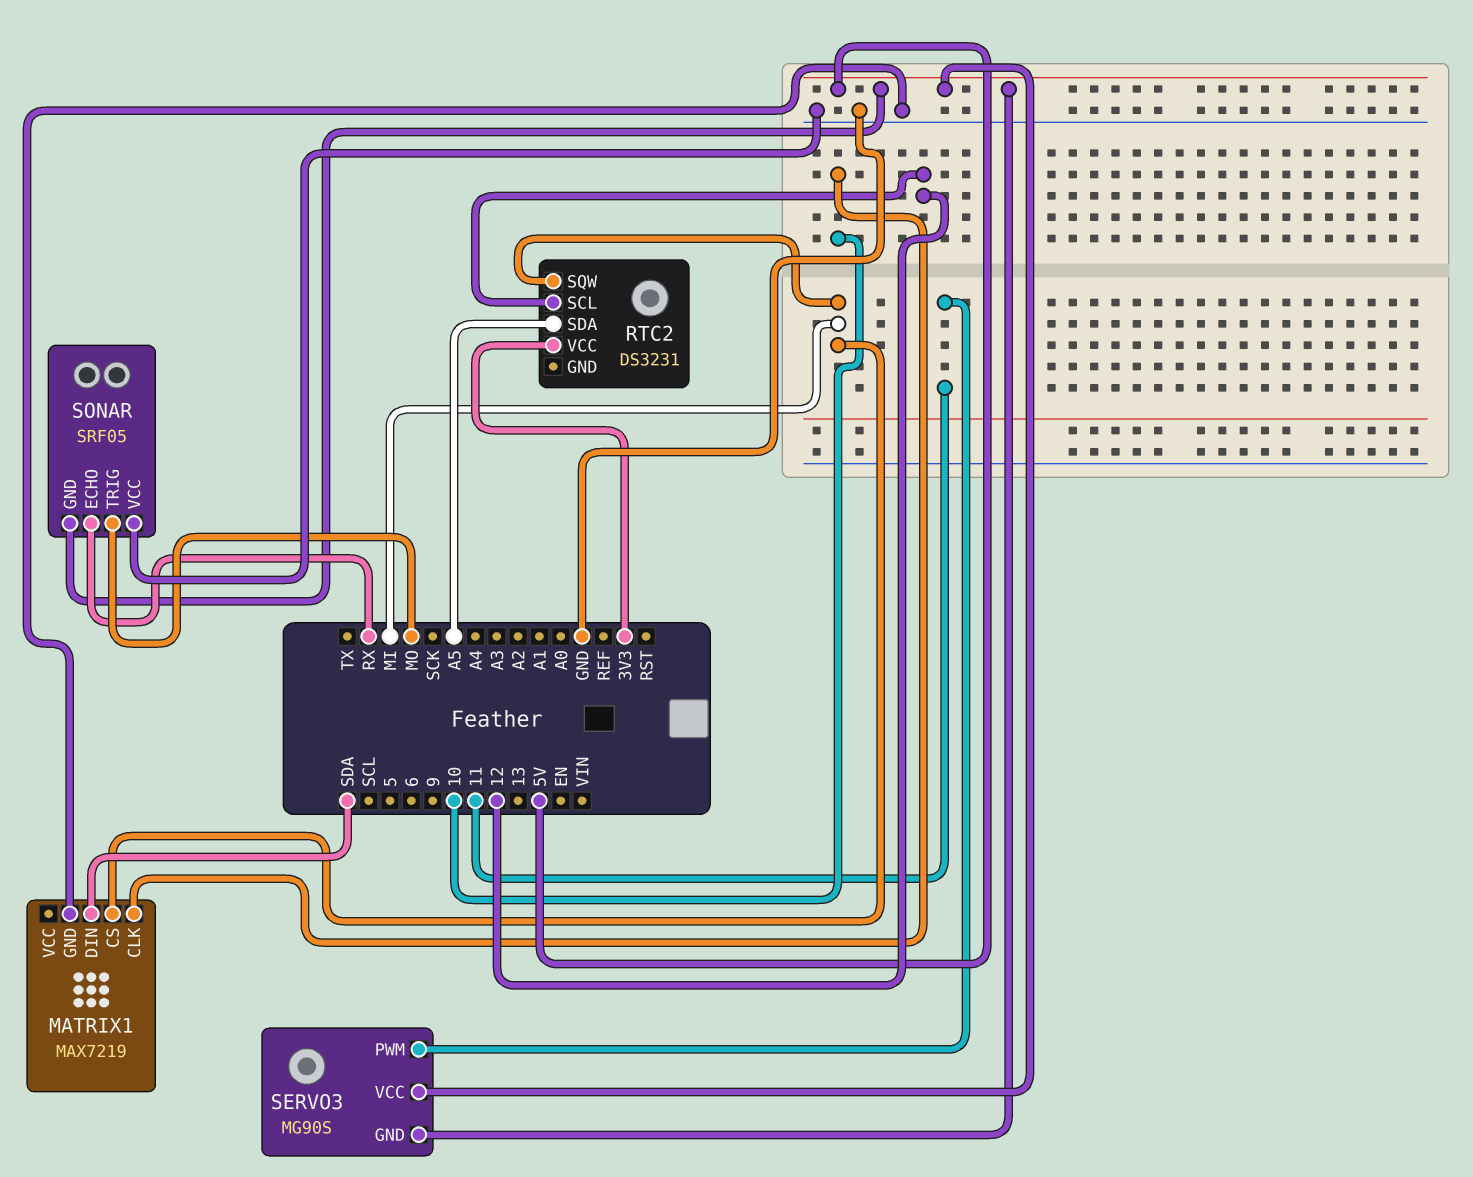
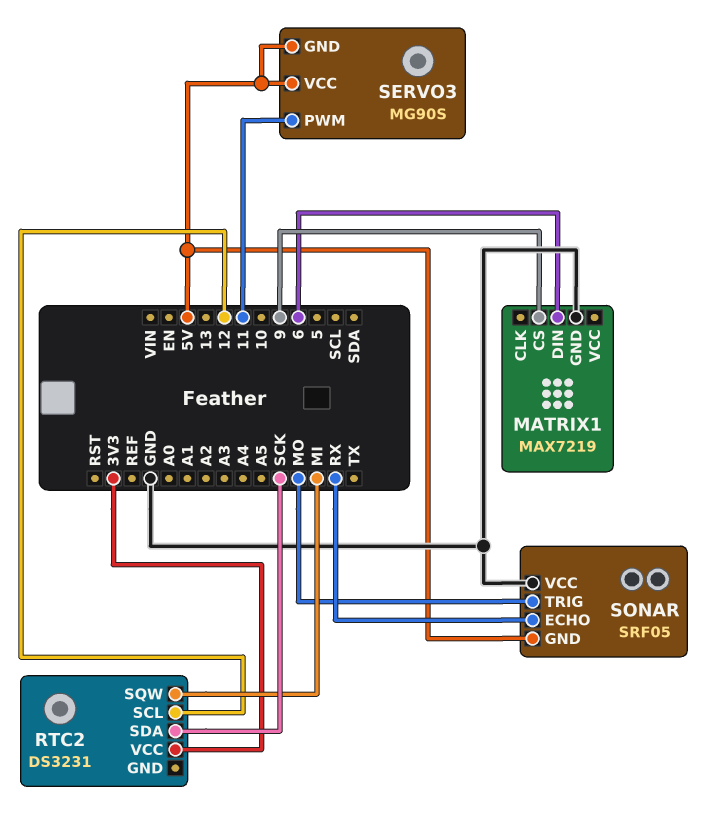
MATRIX1 pin CLK: 10 -> none
MATRIX1 pin CS: MI -> 9
MATRIX1 pin DIN: SDA -> 6
RTC2 pin SDA: A5 -> SCK

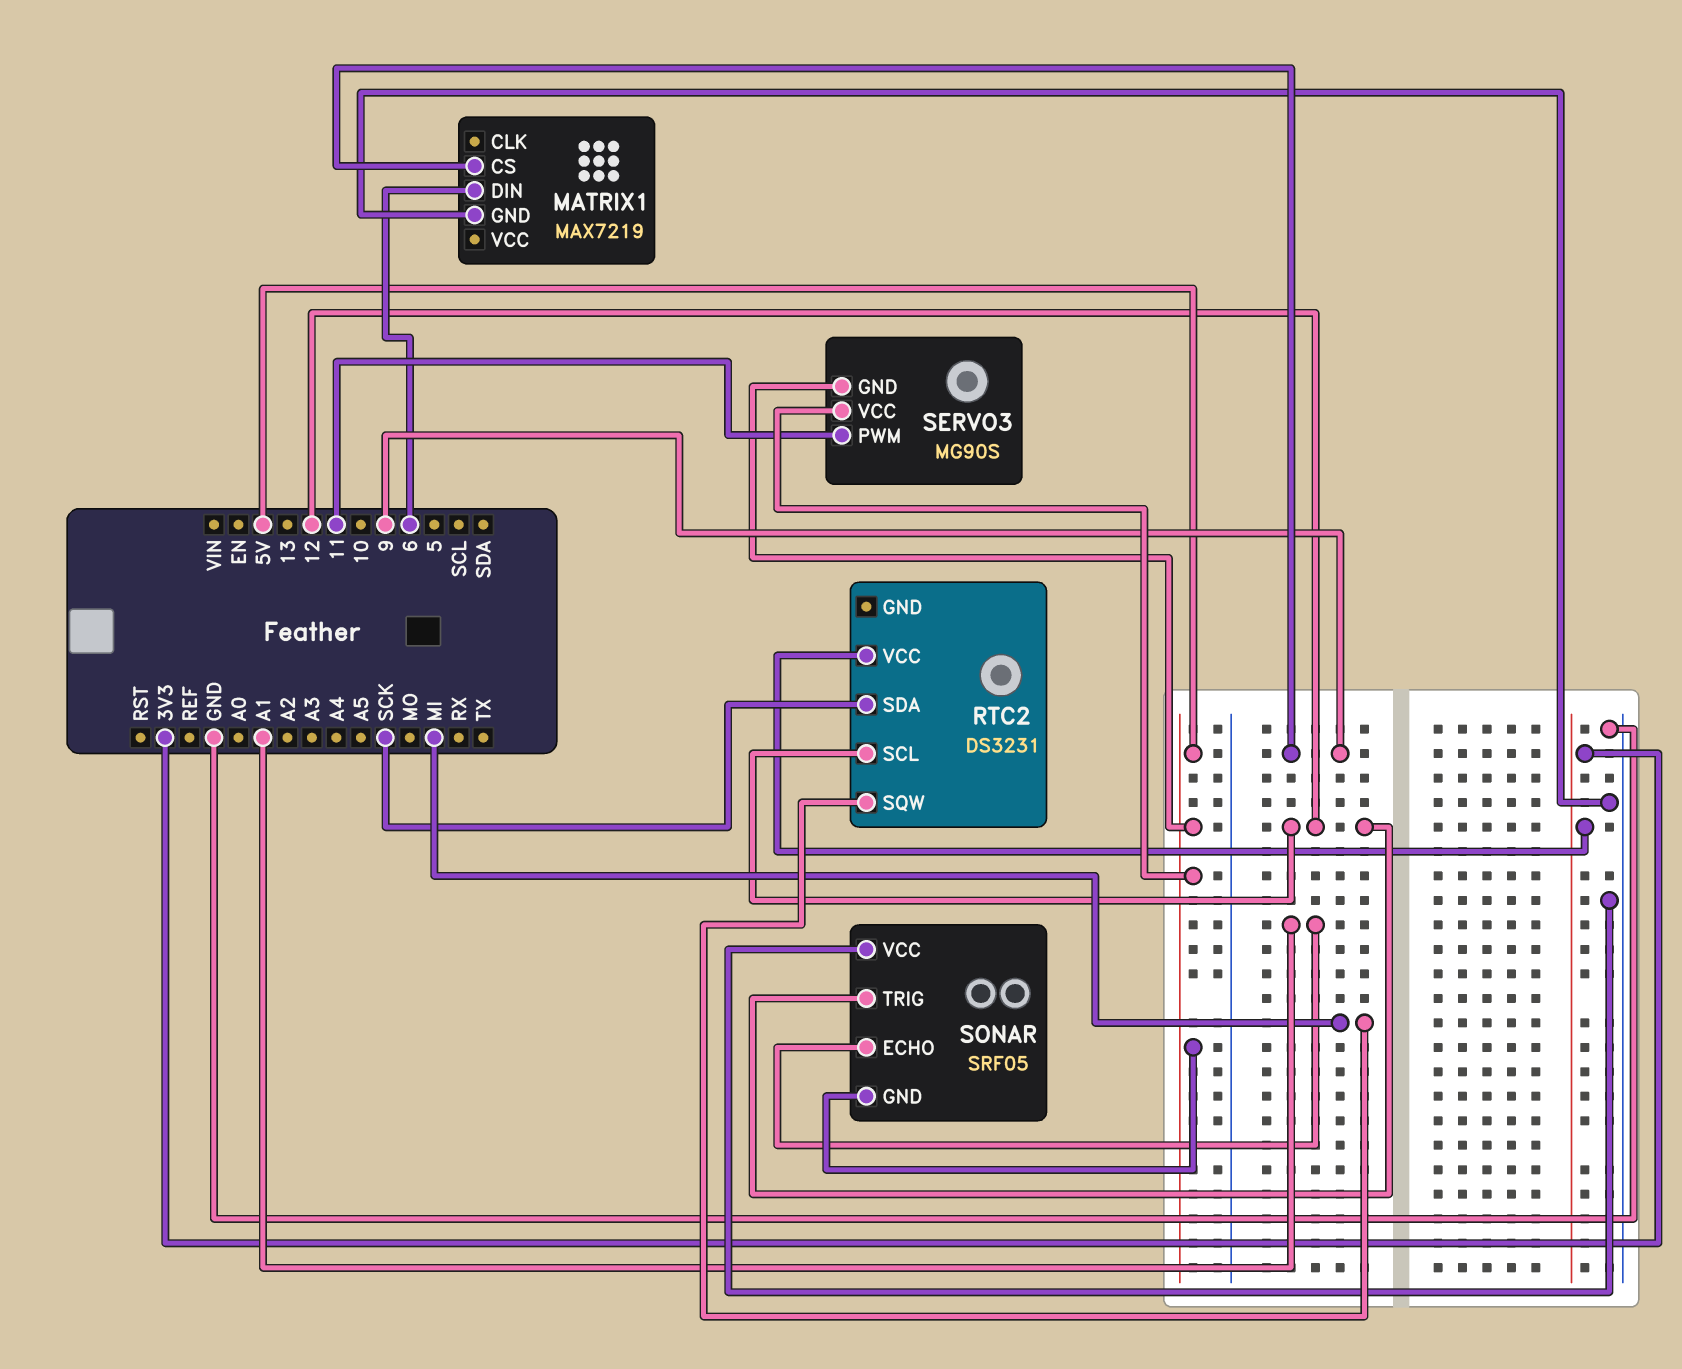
SONAR pin ECHO: RX -> A1
SONAR pin TRIG: MO -> 12

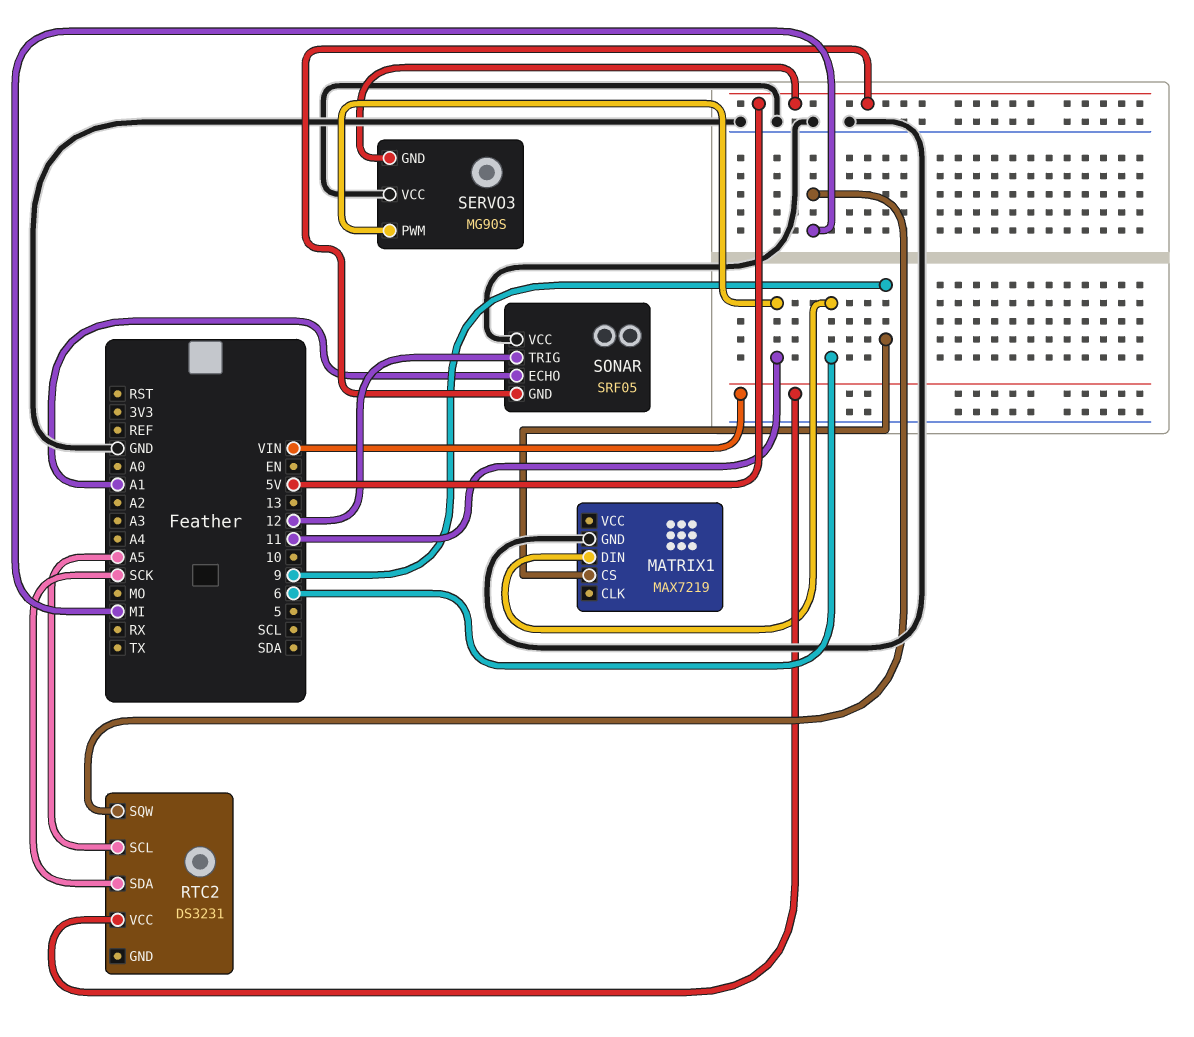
RTC2 pin SCL: 12 -> A5
RTC2 pin VCC: 3V3 -> VIN
SERVO3 pin VCC: 5V -> GND

